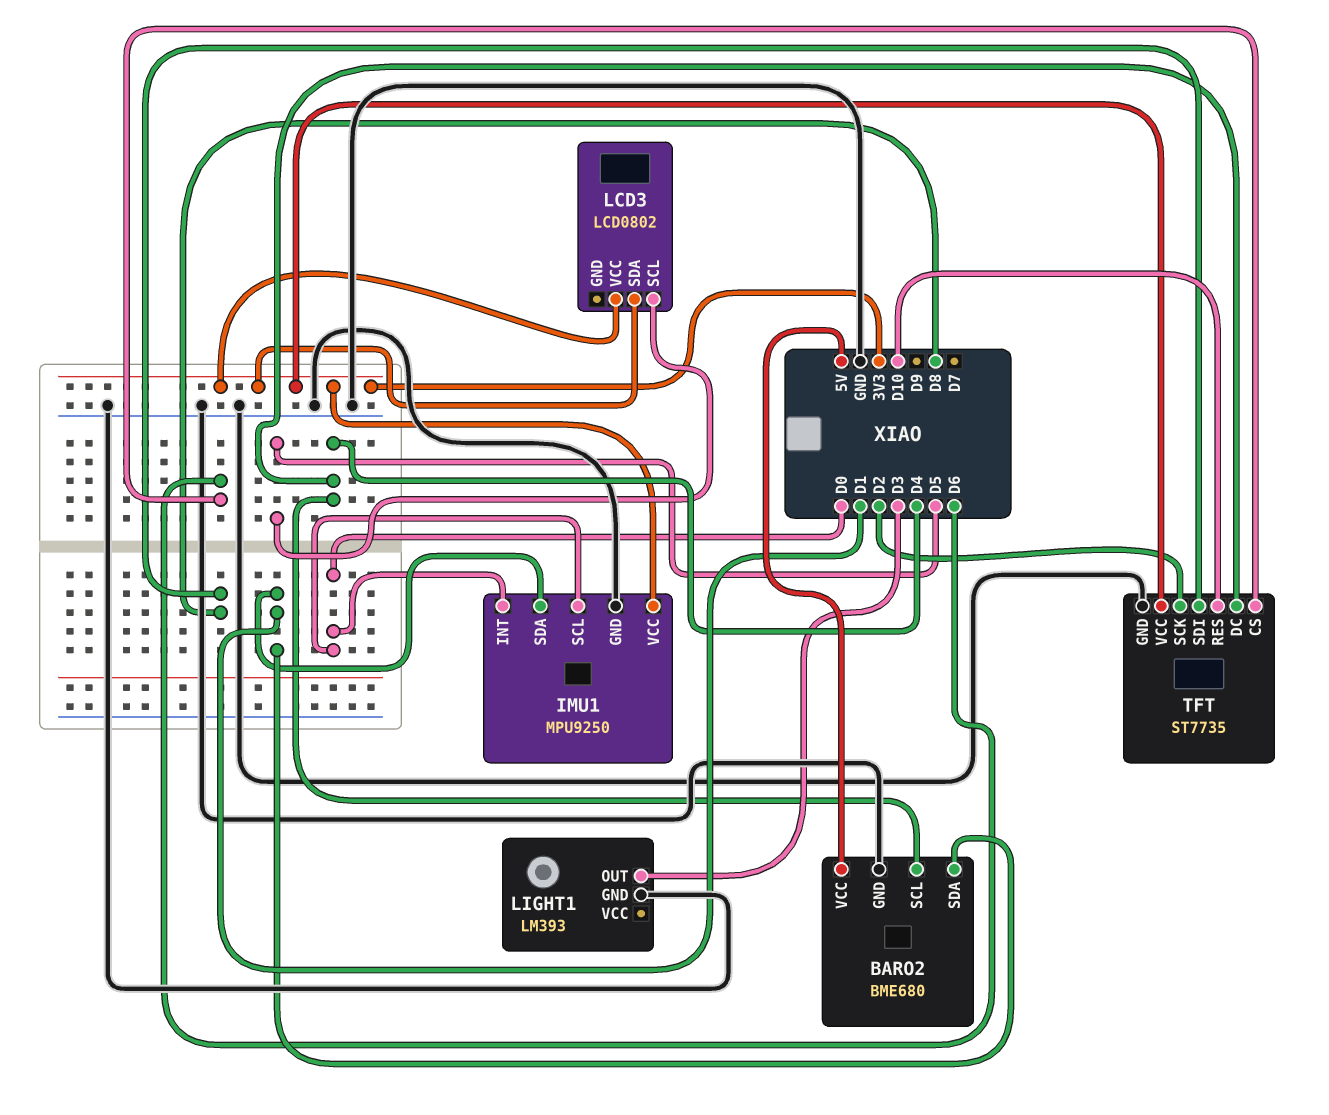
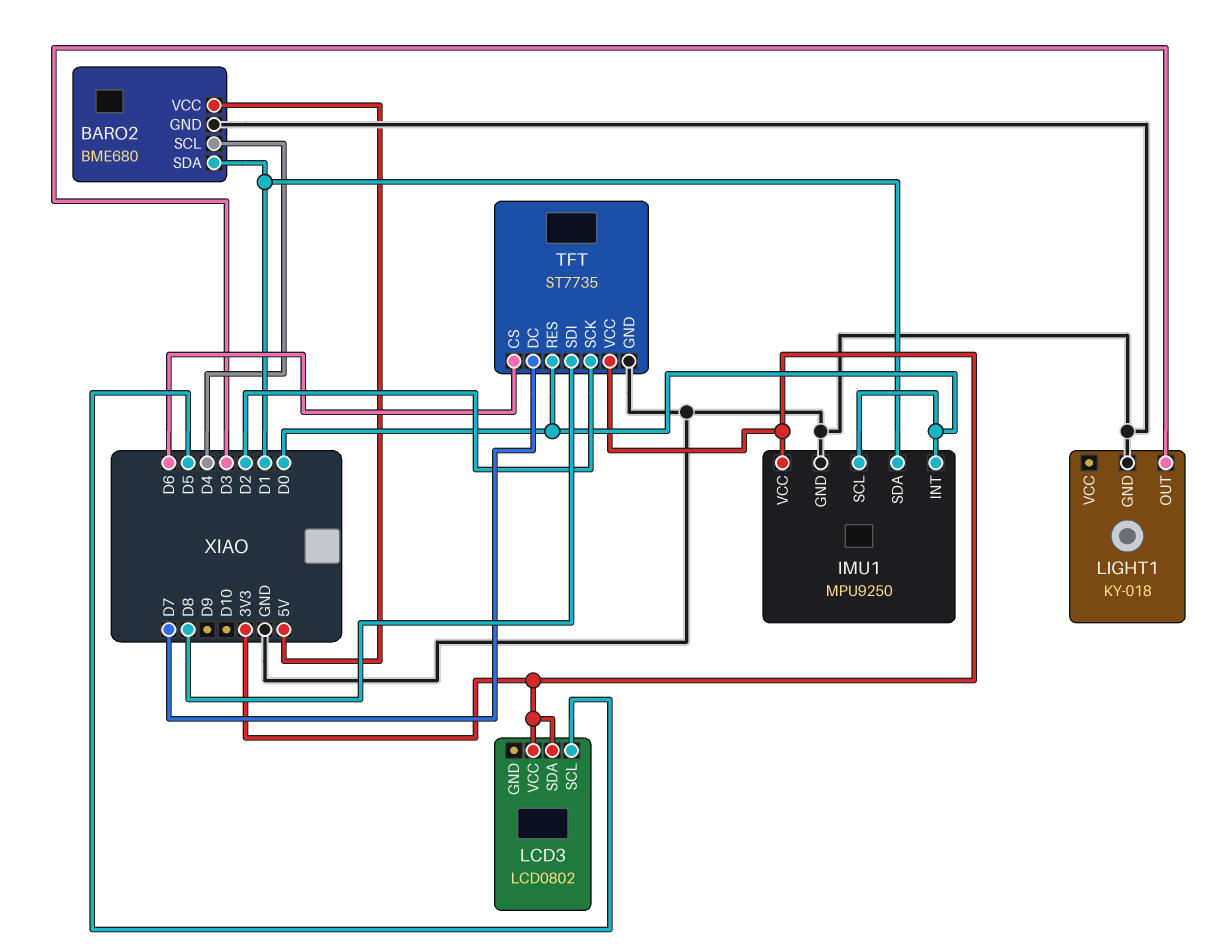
LIGHT1: LM393 -> KY-018
TFT pin DC: D4 -> D7
TFT pin RES: D10 -> D0

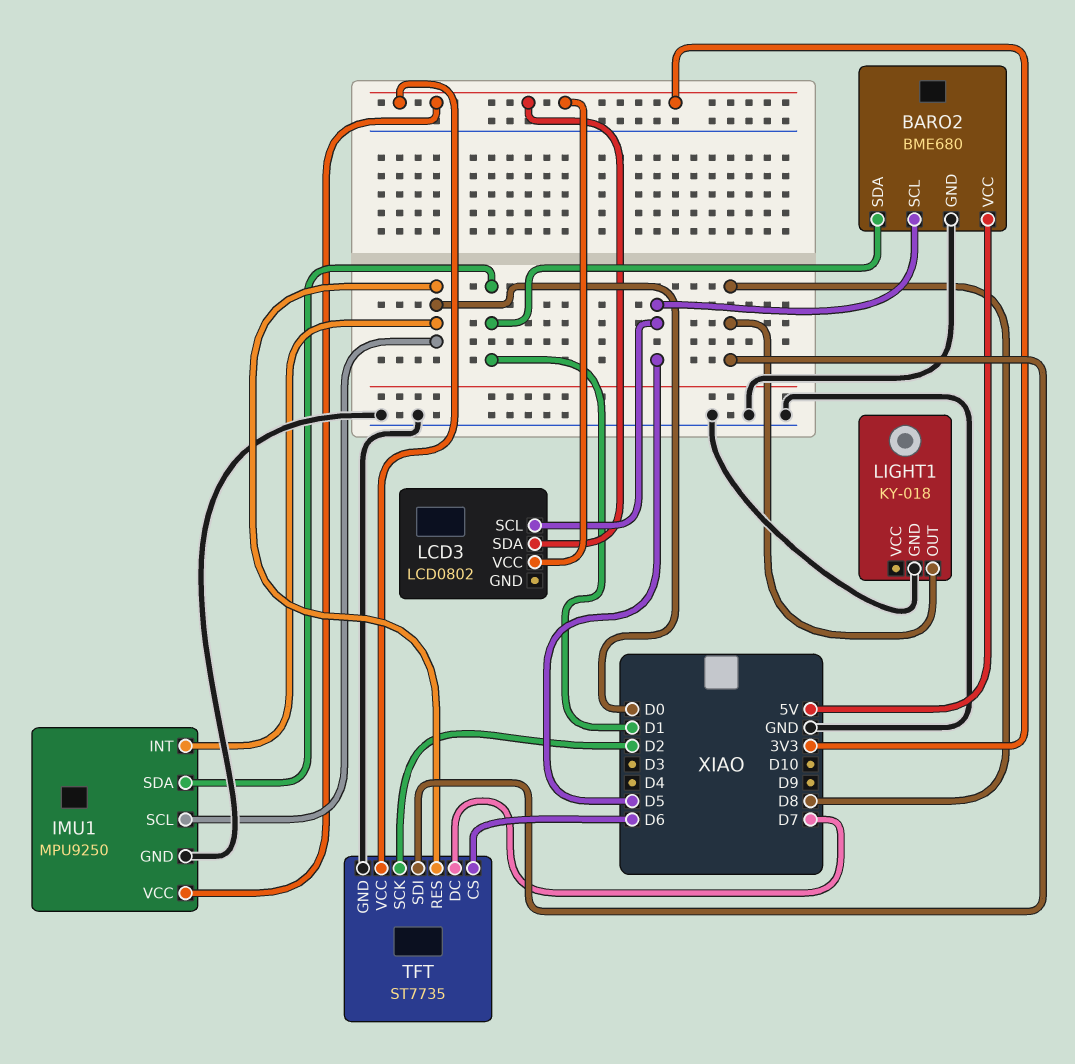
BARO2 pin SCL: D4 -> D5
LIGHT1 pin OUT: D3 -> D8

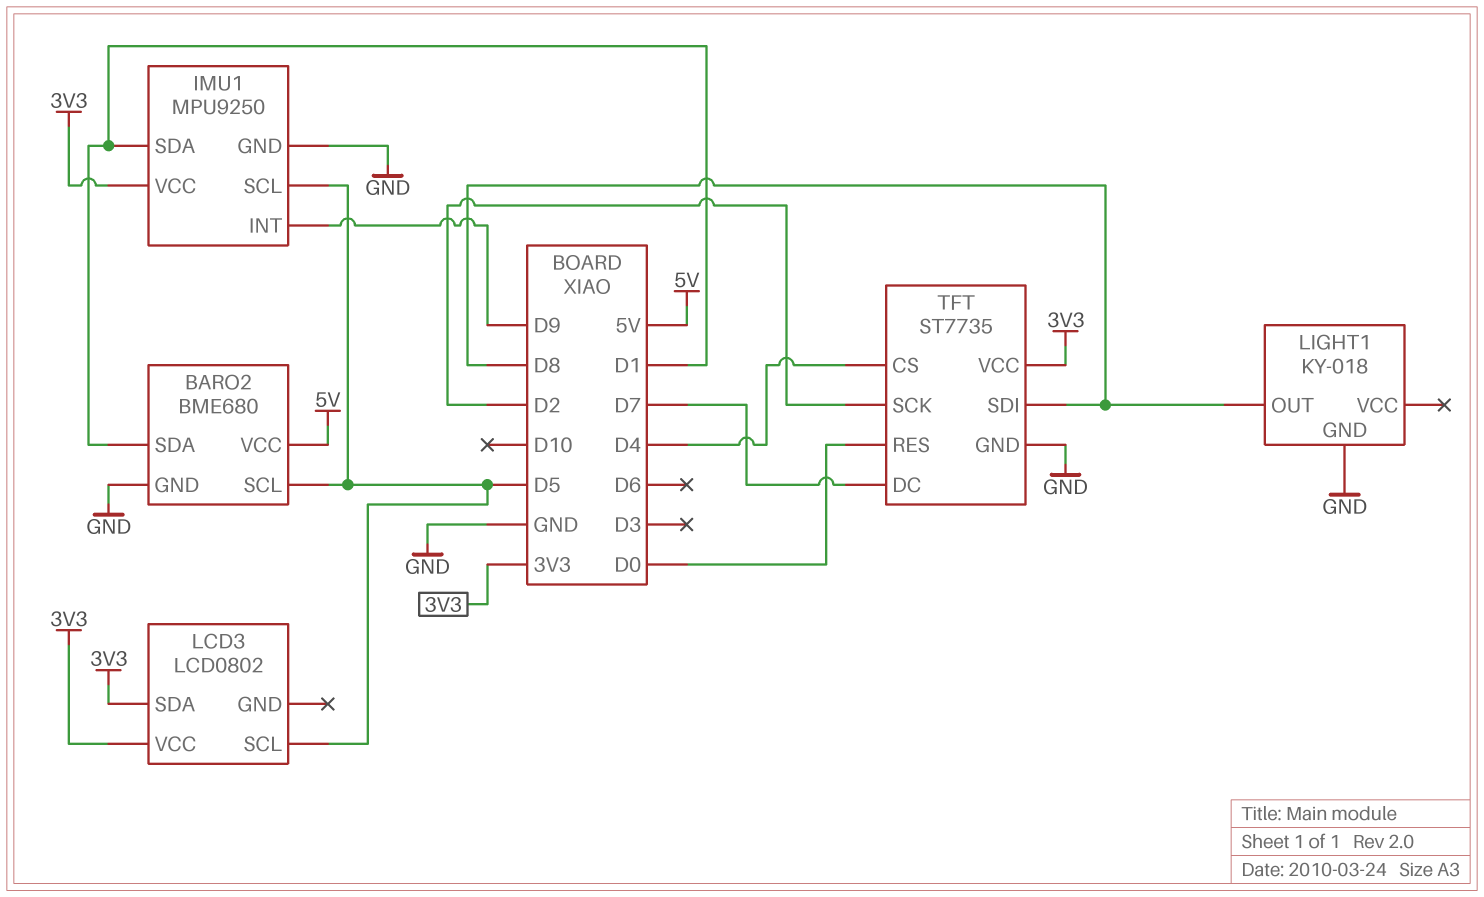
IMU1 pin INT: D0 -> D9
IMU1 pin SCL: D0 -> D5
TFT pin CS: D6 -> D4

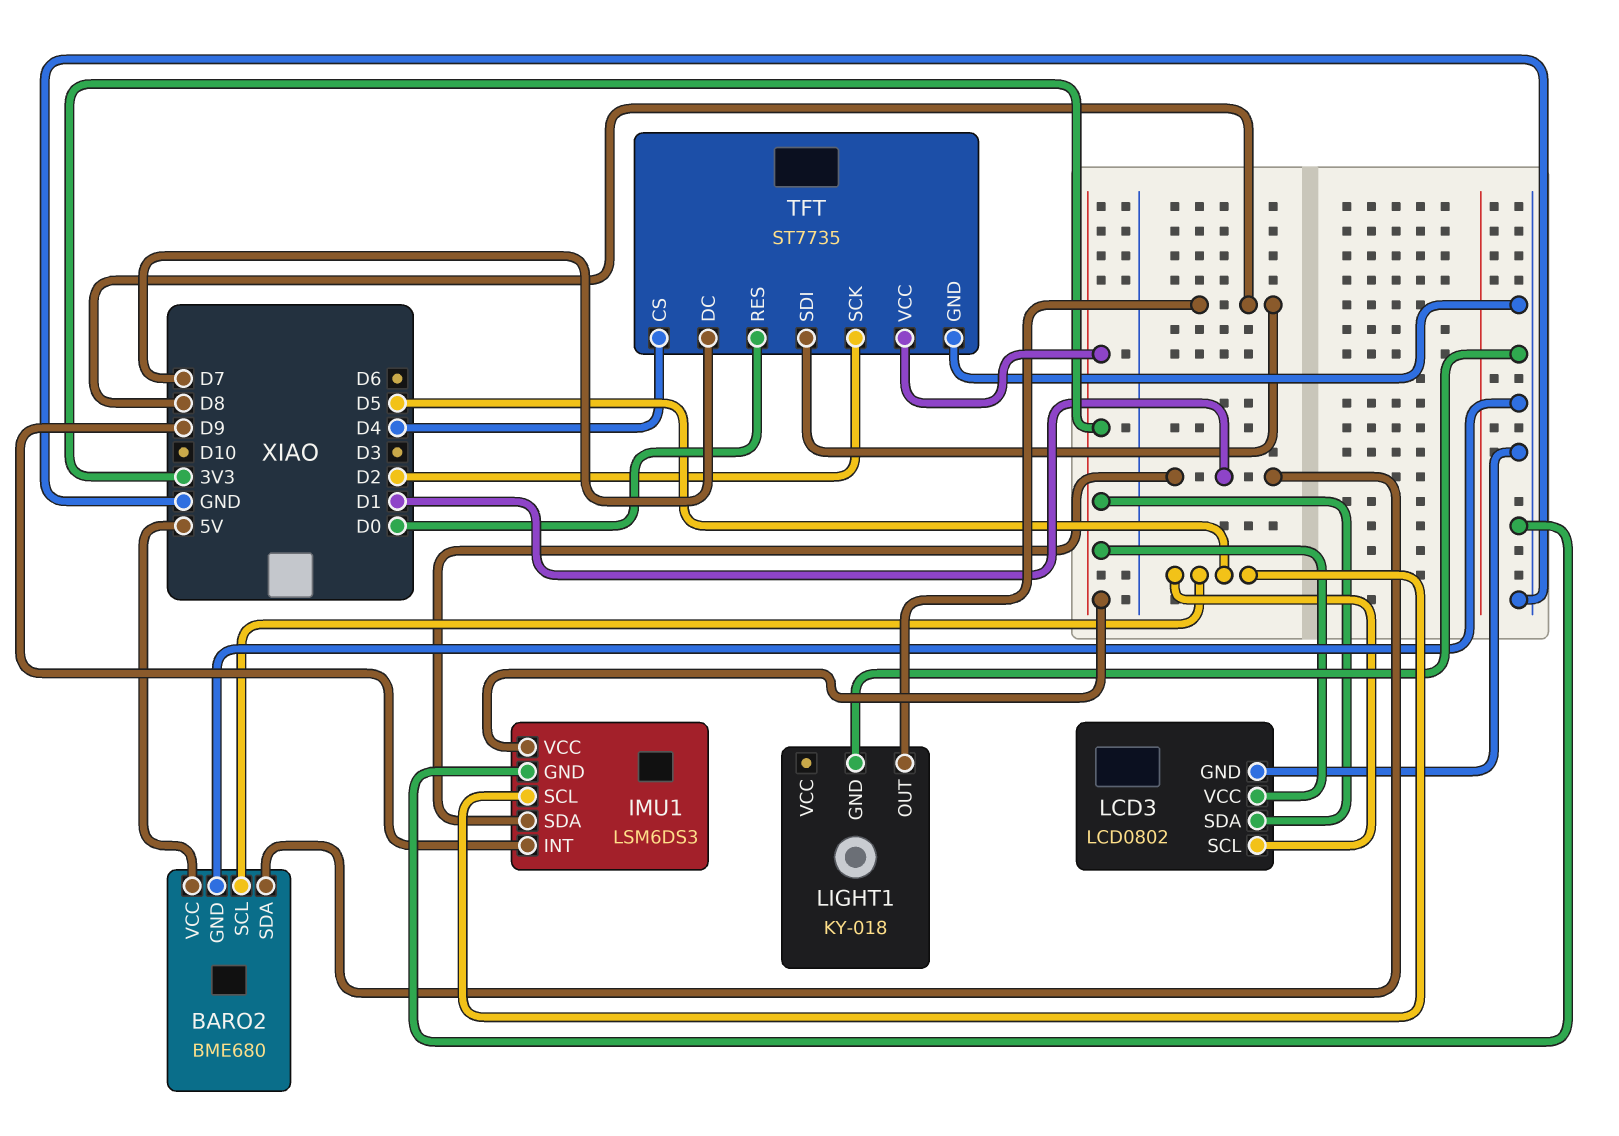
IMU1: MPU9250 -> LSM6DS3
LCD3 pin GND: none -> GND

